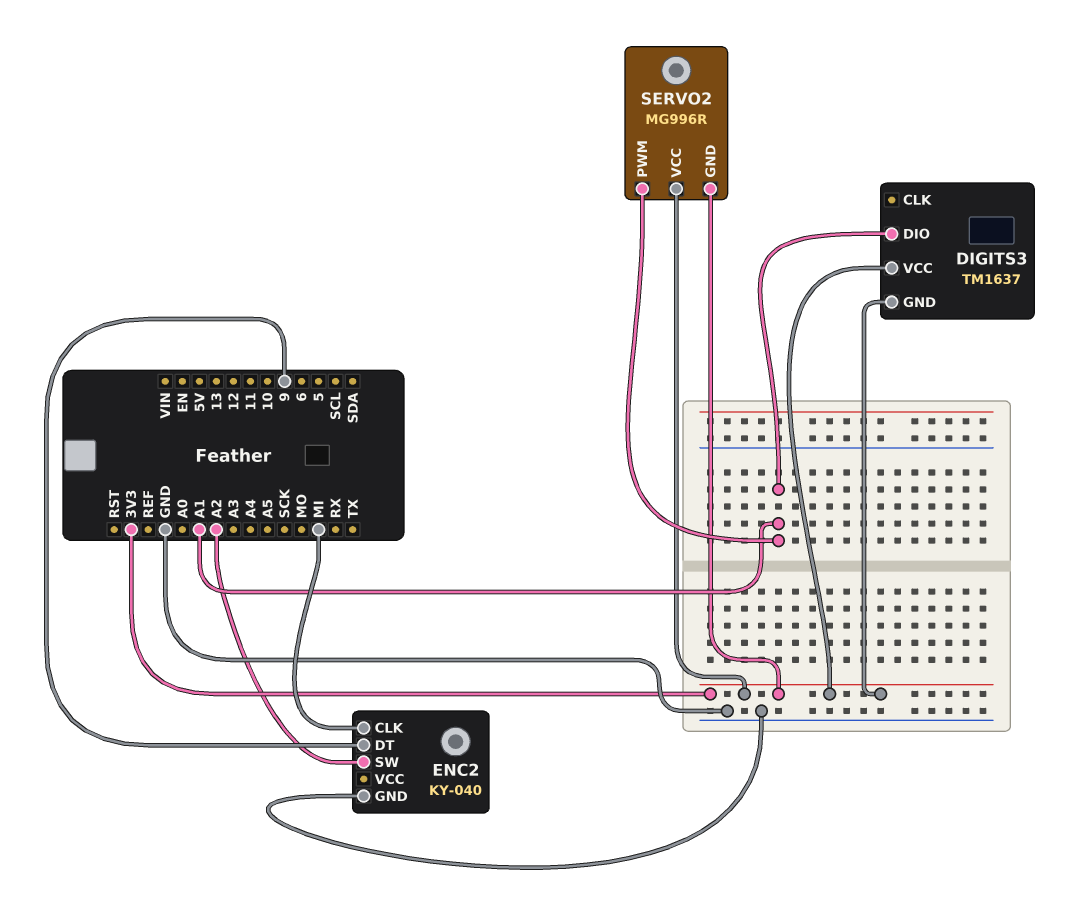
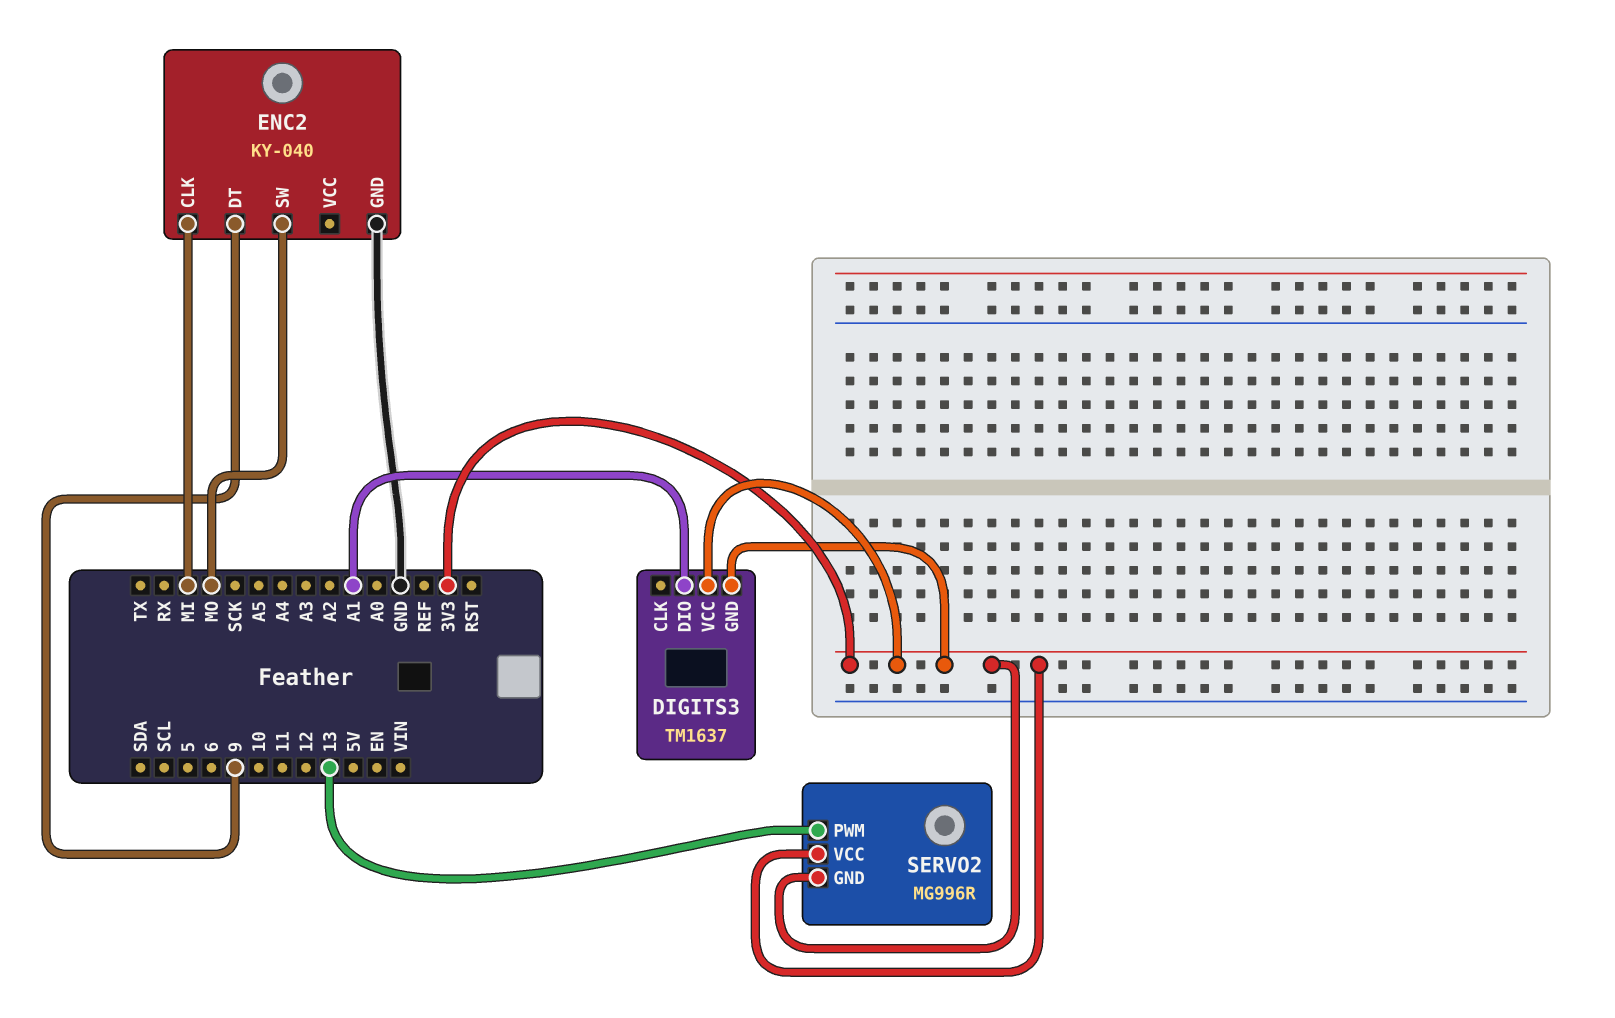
ENC2 pin SW: A2 -> MO
SERVO2 pin PWM: A1 -> 13

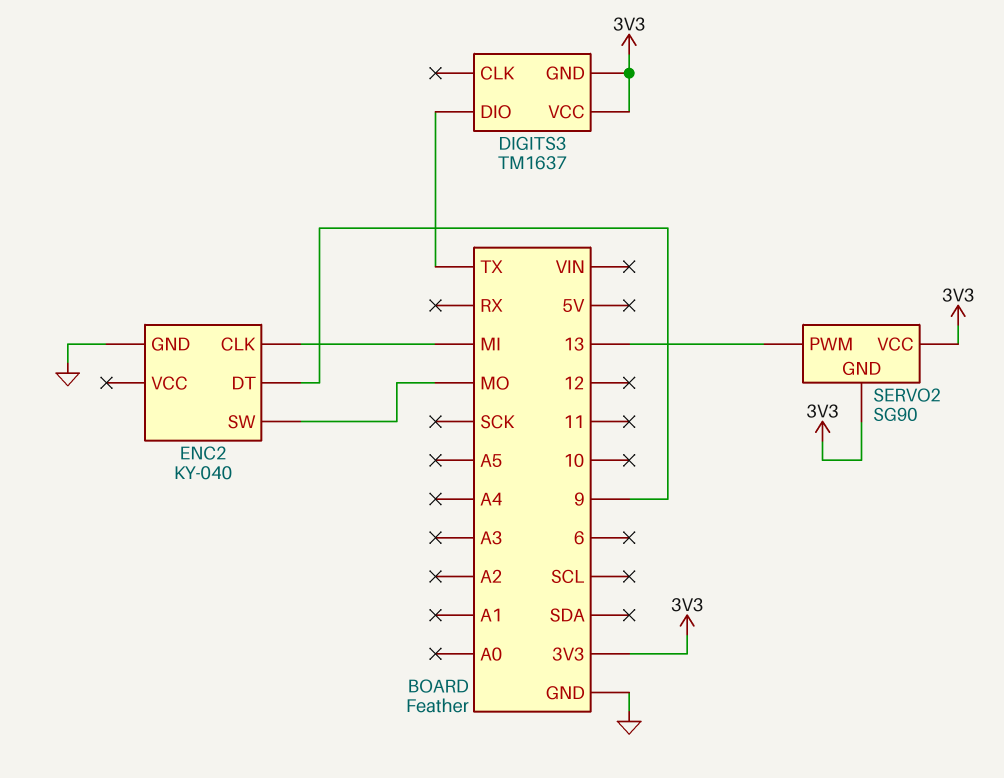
DIGITS3 pin DIO: A1 -> TX
SERVO2: MG996R -> SG90

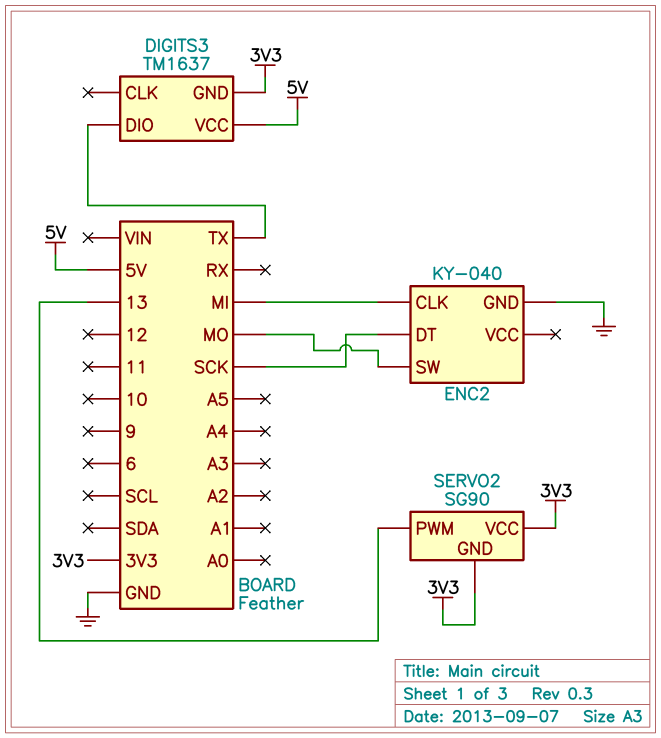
DIGITS3 pin VCC: 3V3 -> 5V
ENC2 pin DT: 9 -> SCK

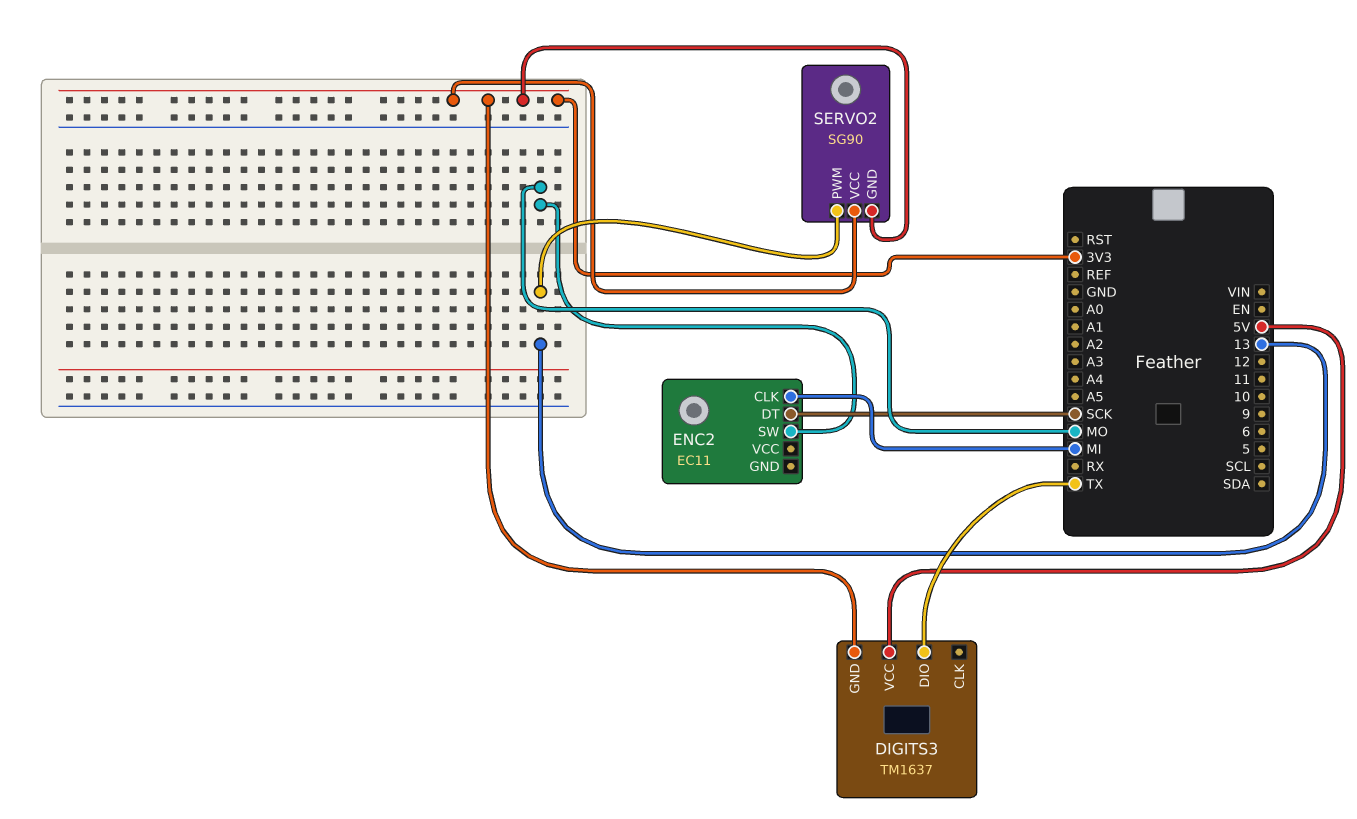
ENC2: KY-040 -> EC11
ENC2 pin GND: GND -> none

